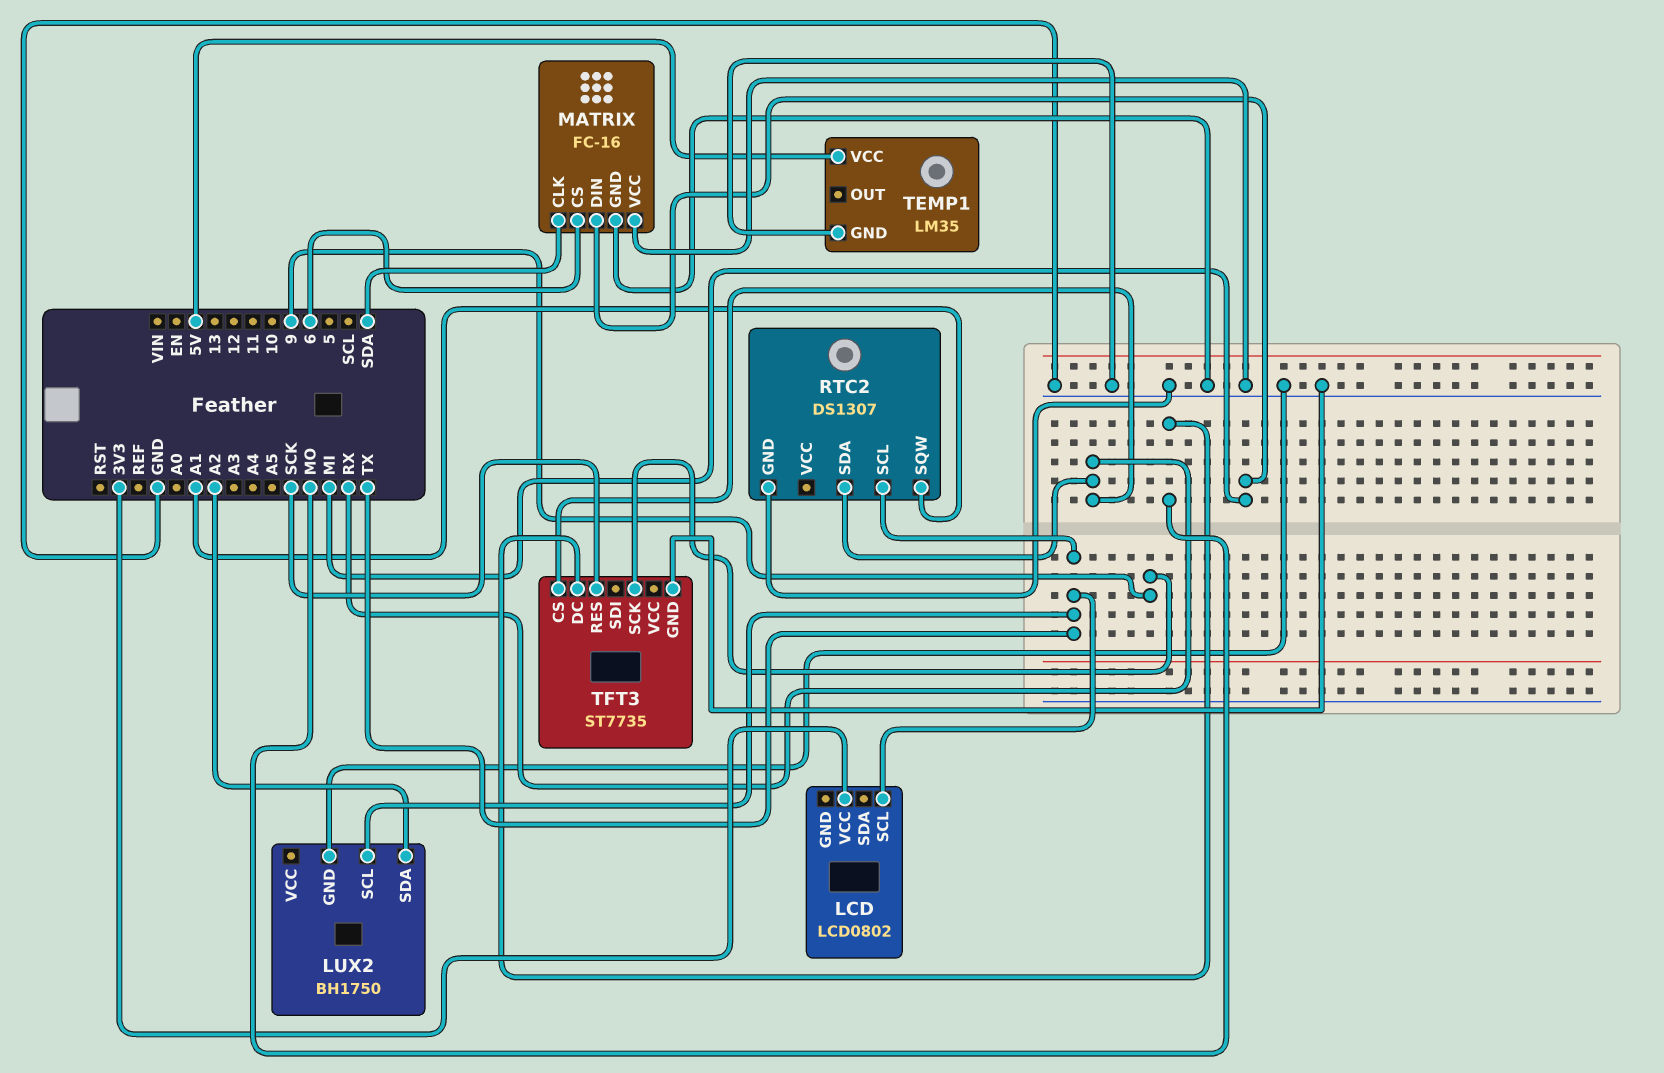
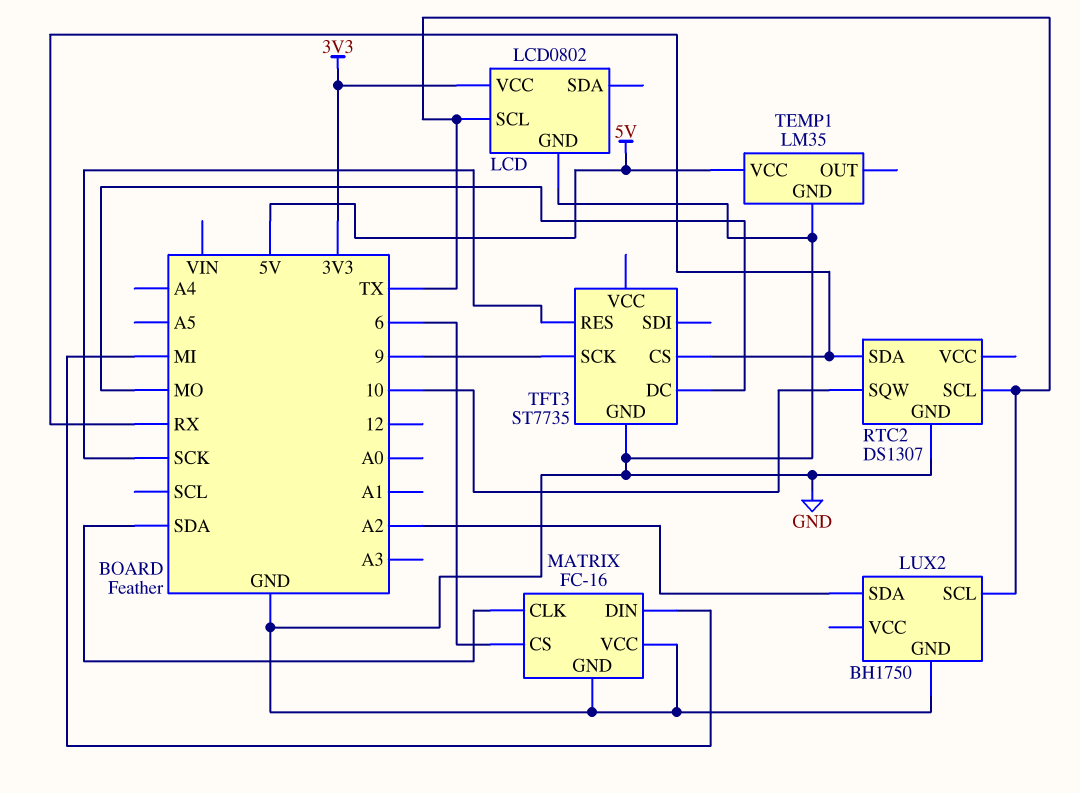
LCD pin GND: none -> GND
RTC2 pin SQW: A1 -> 10

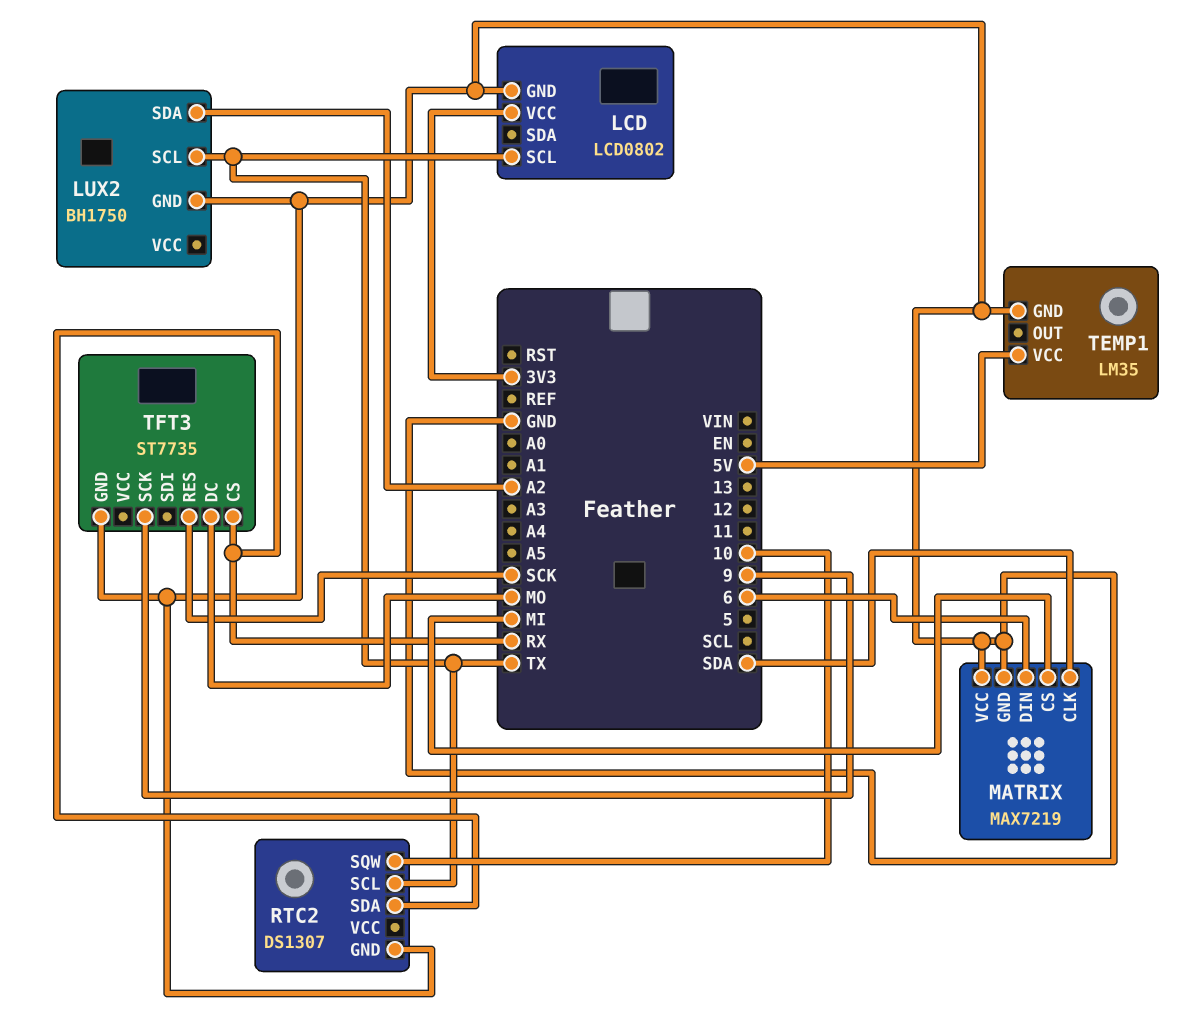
MATRIX: FC-16 -> MAX7219
MATRIX pin CS: 6 -> MI
MATRIX pin DIN: MI -> 6

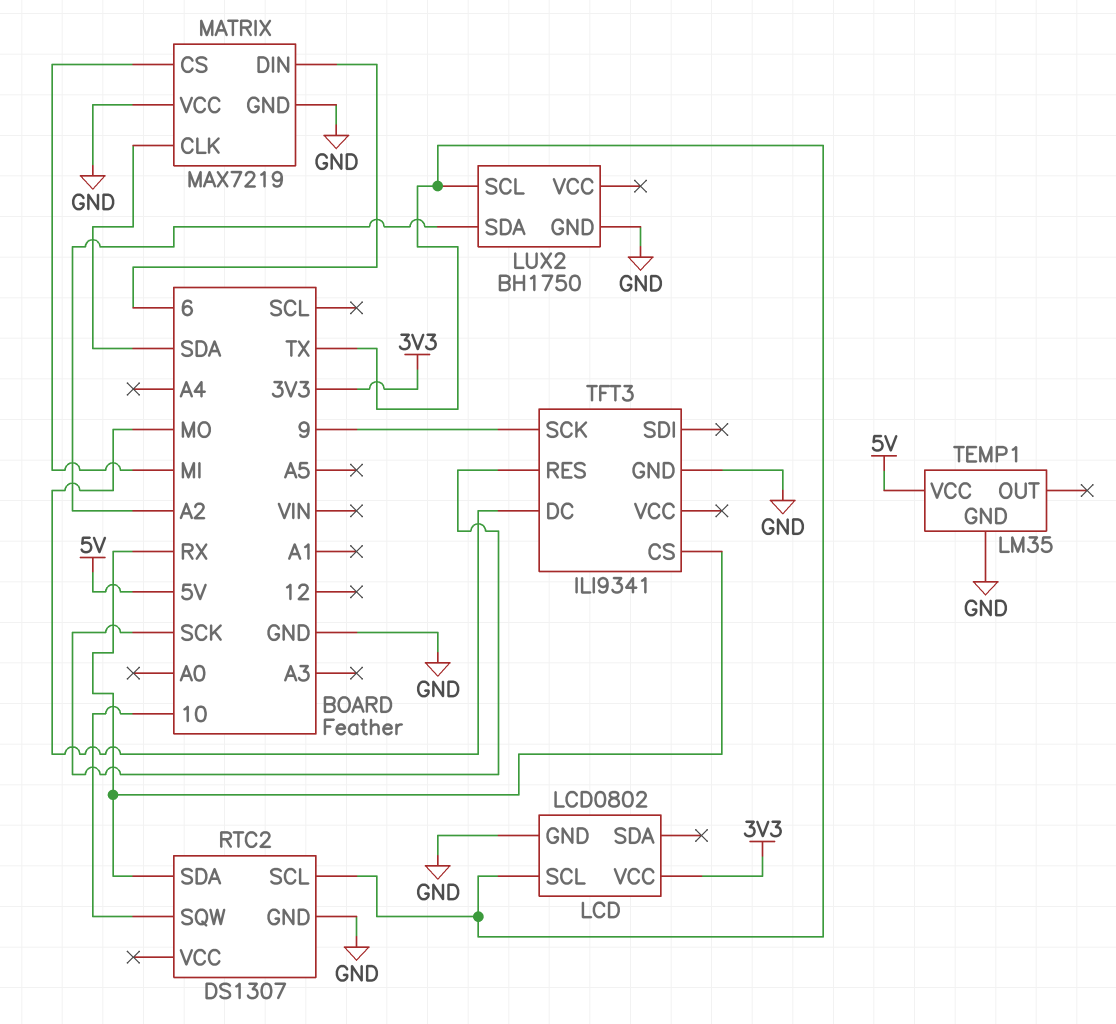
TFT3: ST7735 -> ILI9341

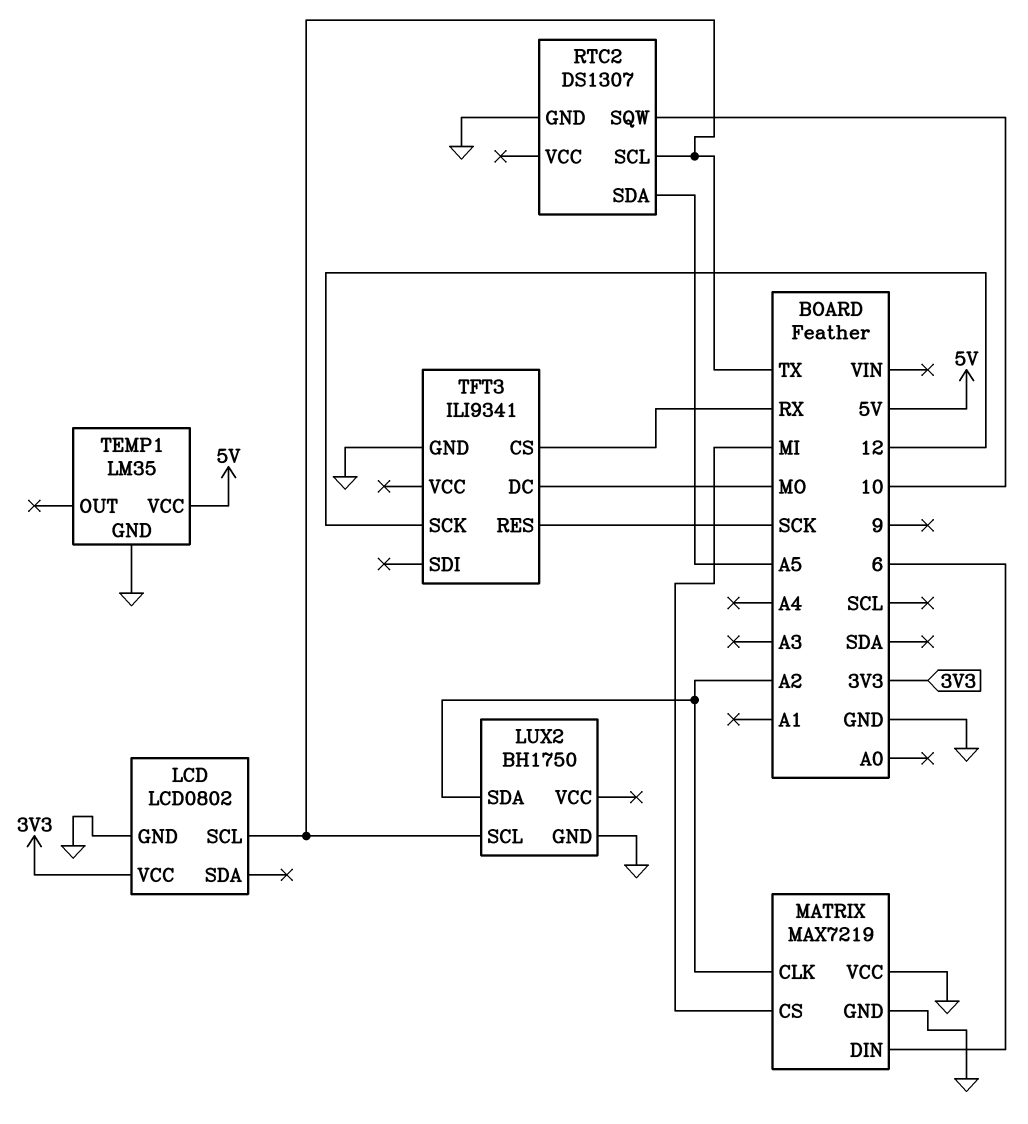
MATRIX pin CLK: SDA -> A2
RTC2 pin SDA: RX -> A5
TFT3 pin SCK: 9 -> 12

